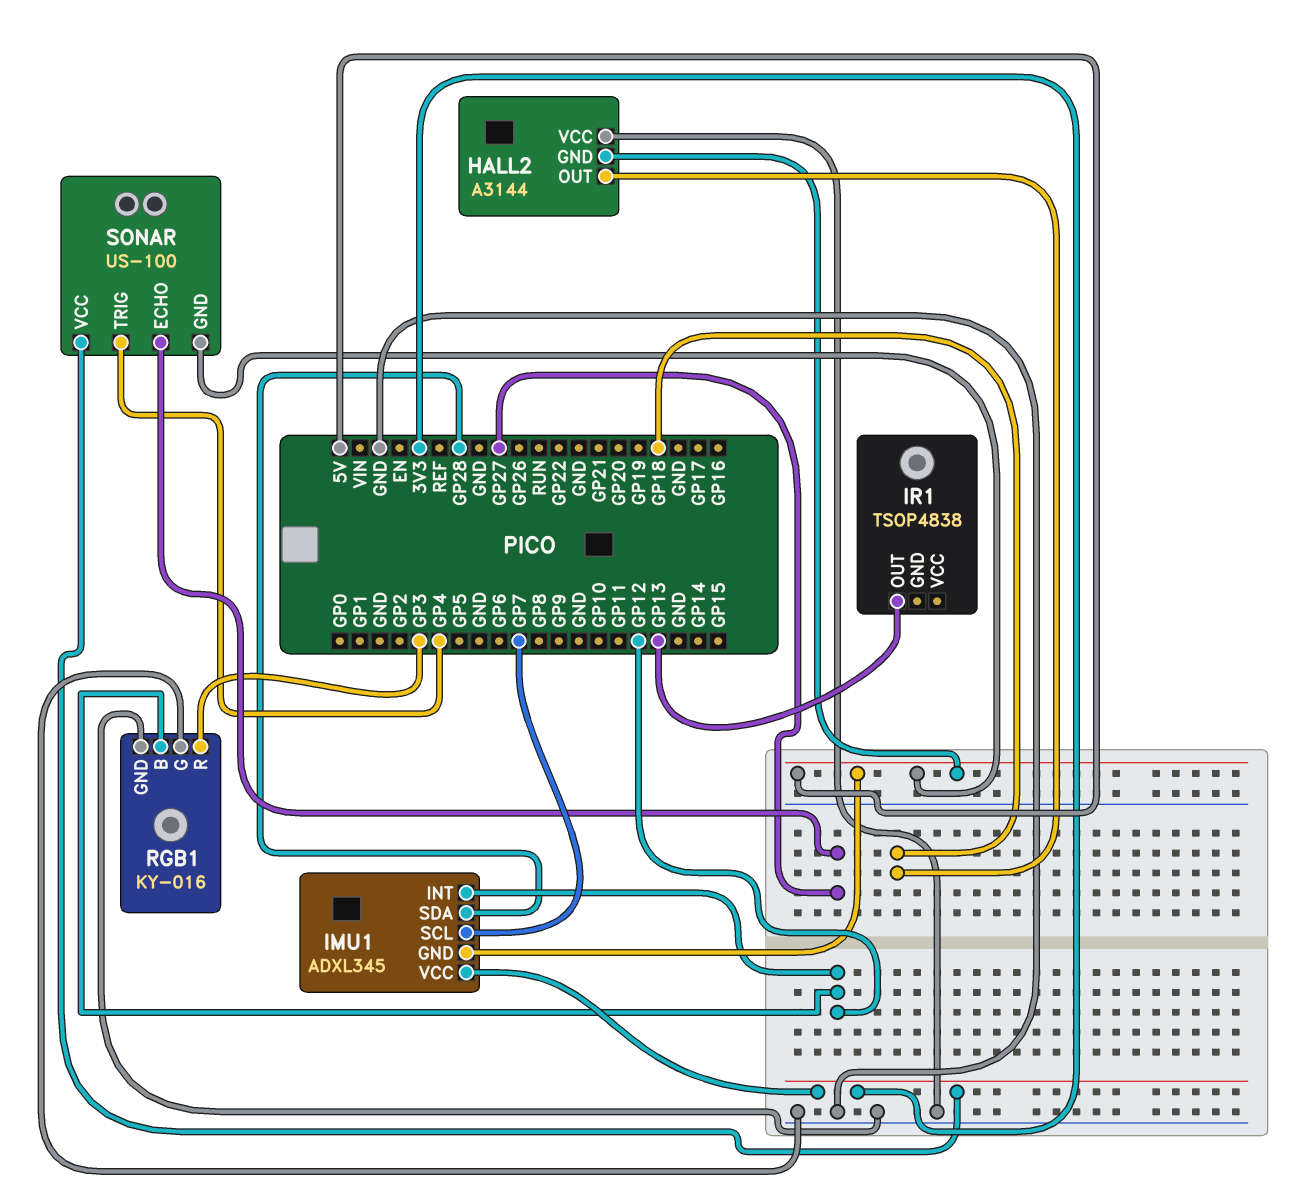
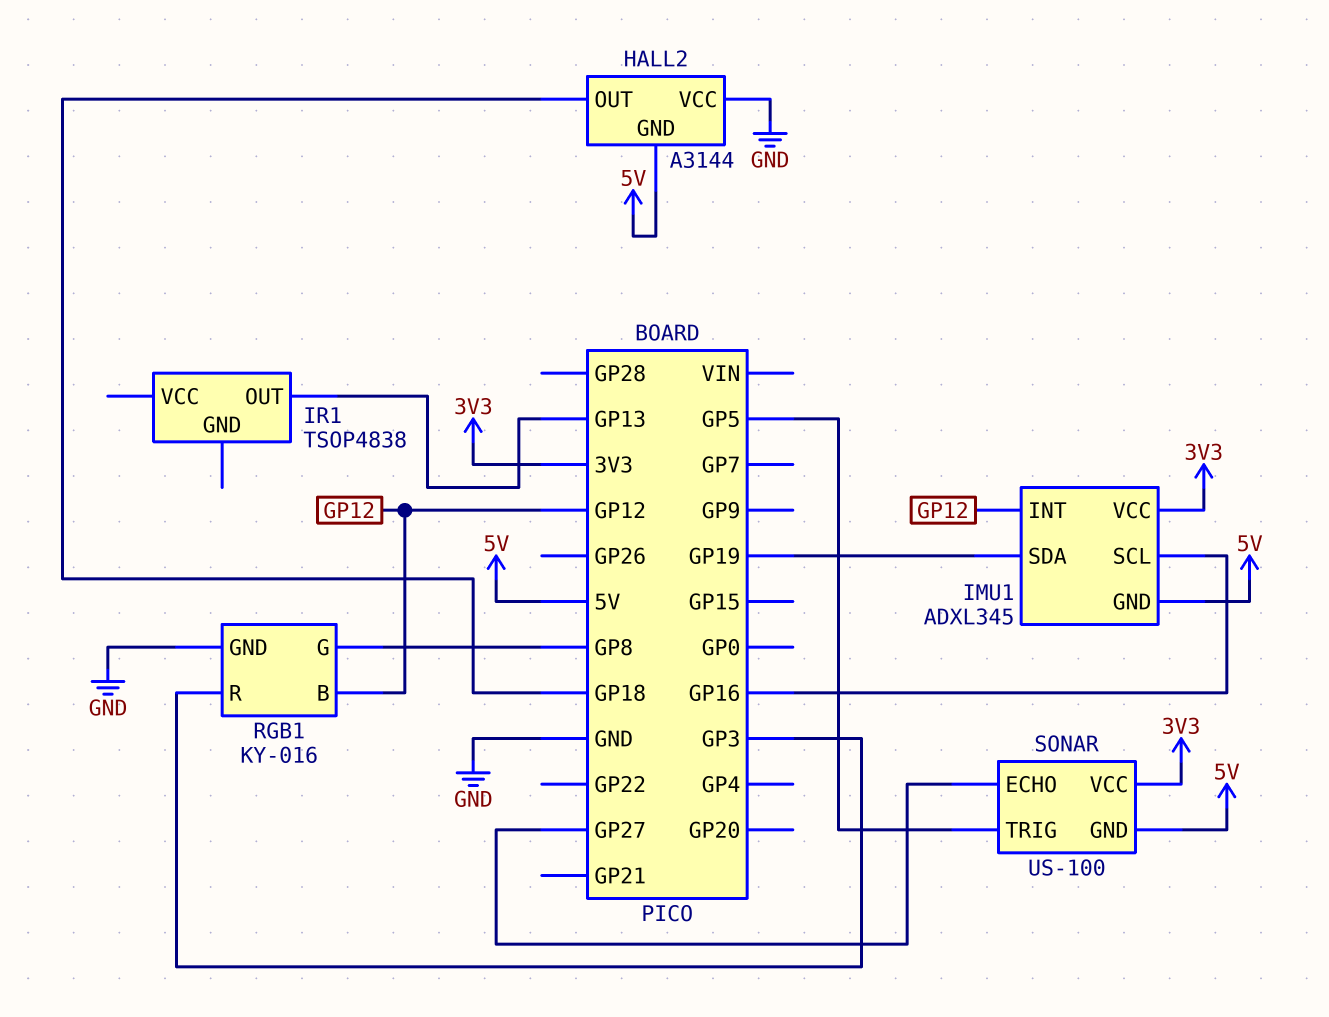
IMU1 pin SCL: GP7 -> GP16
IMU1 pin SDA: GP28 -> GP19
RGB1 pin G: GND -> GP8
SONAR pin TRIG: GP4 -> GP5

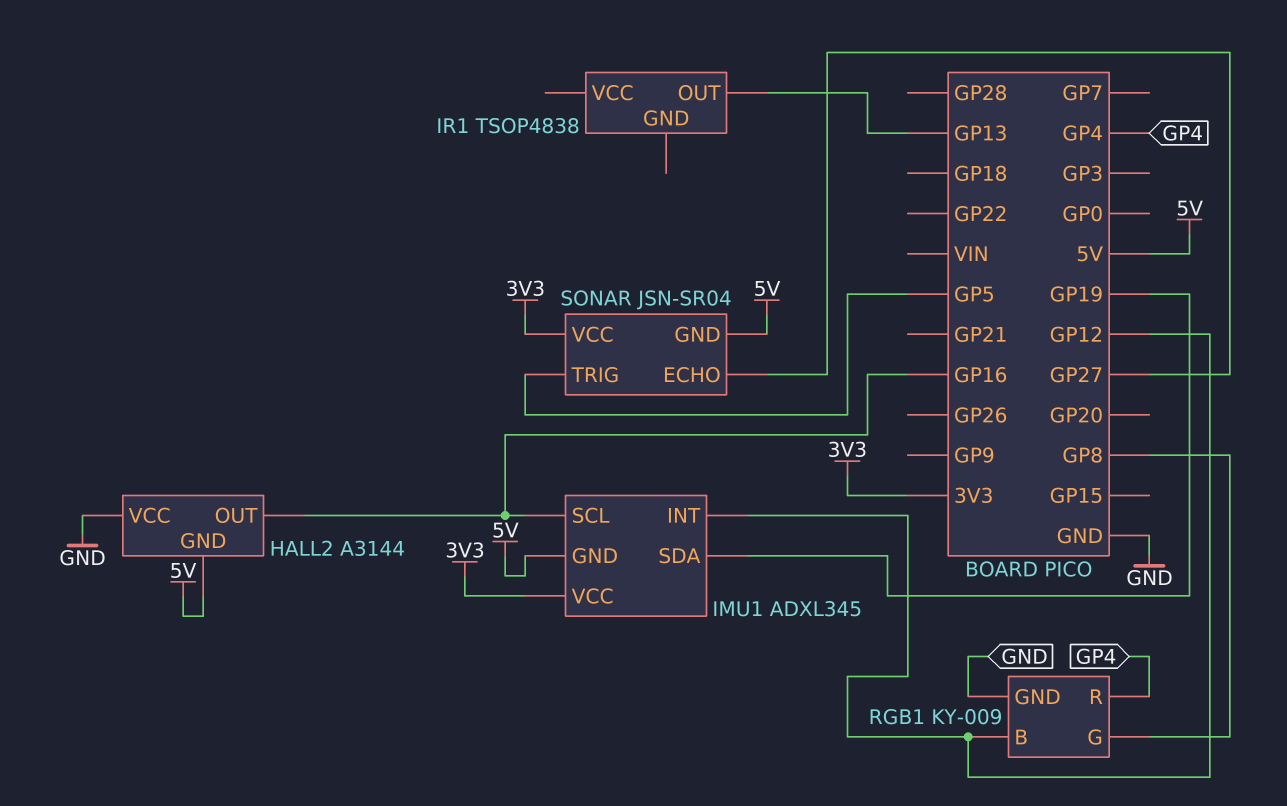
HALL2 pin OUT: GP18 -> GP16
RGB1: KY-016 -> KY-009
RGB1 pin R: GP3 -> GP4
SONAR: US-100 -> JSN-SR04

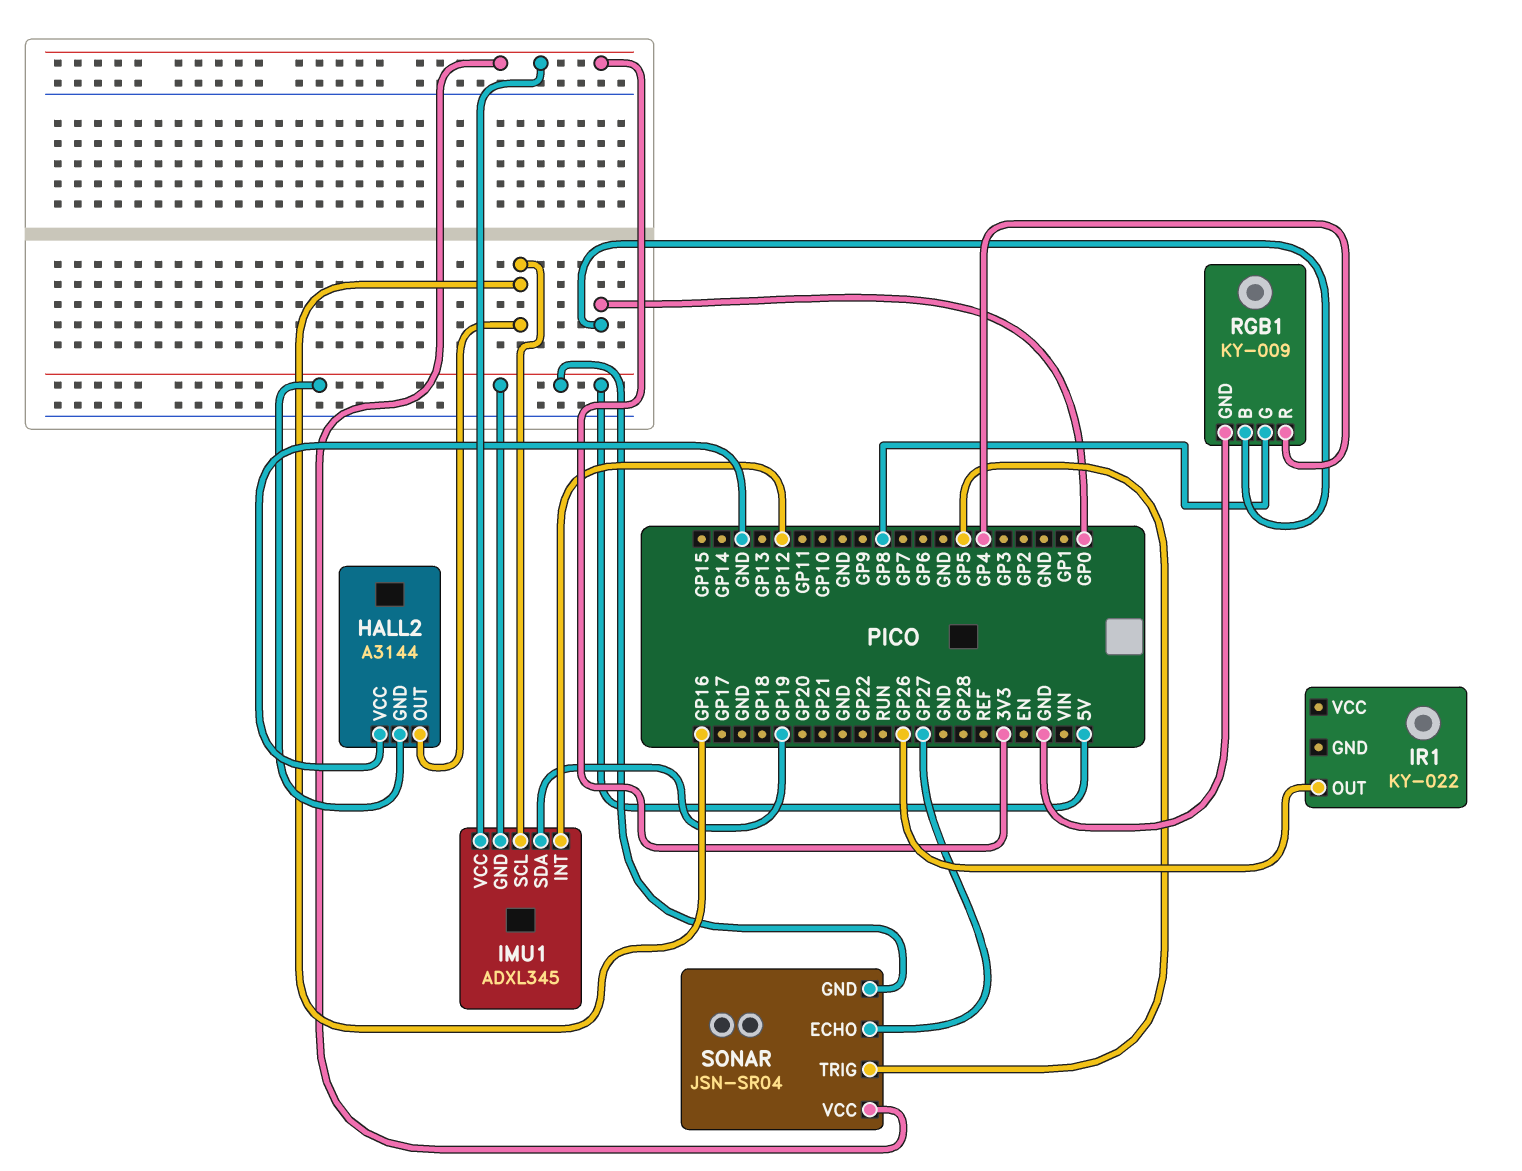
IR1: TSOP4838 -> KY-022
IR1 pin OUT: GP13 -> GP26
RGB1 pin B: GP12 -> GP0

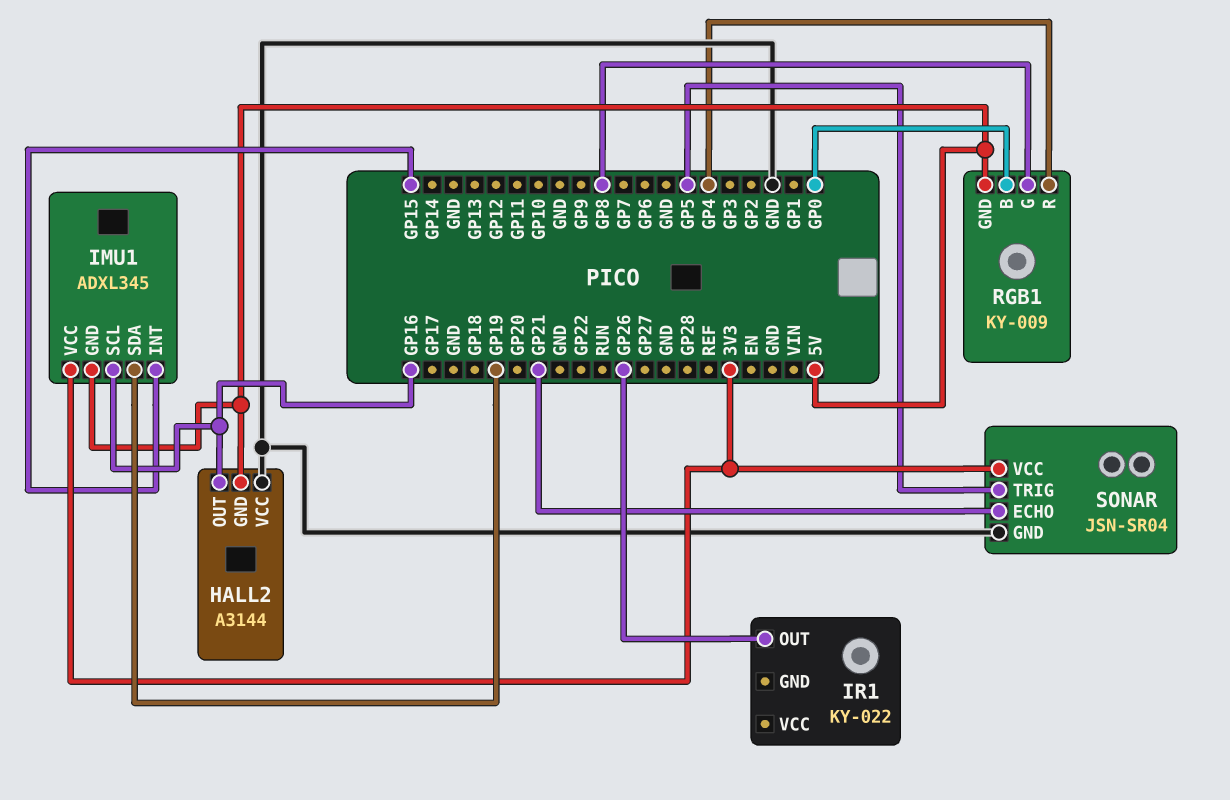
IMU1 pin INT: GP12 -> GP15
RGB1 pin GND: GND -> 5V
SONAR pin ECHO: GP27 -> GP21
SONAR pin GND: 5V -> GND

